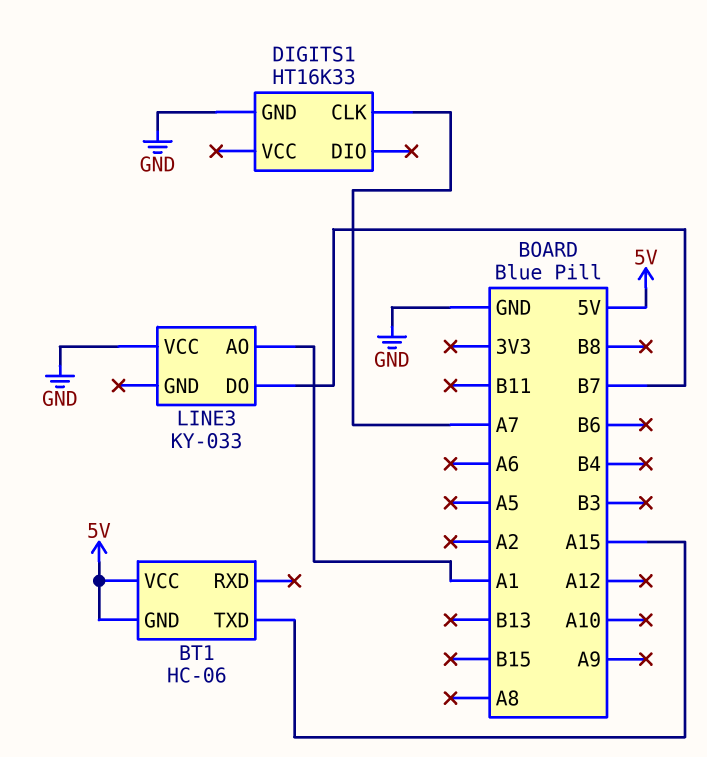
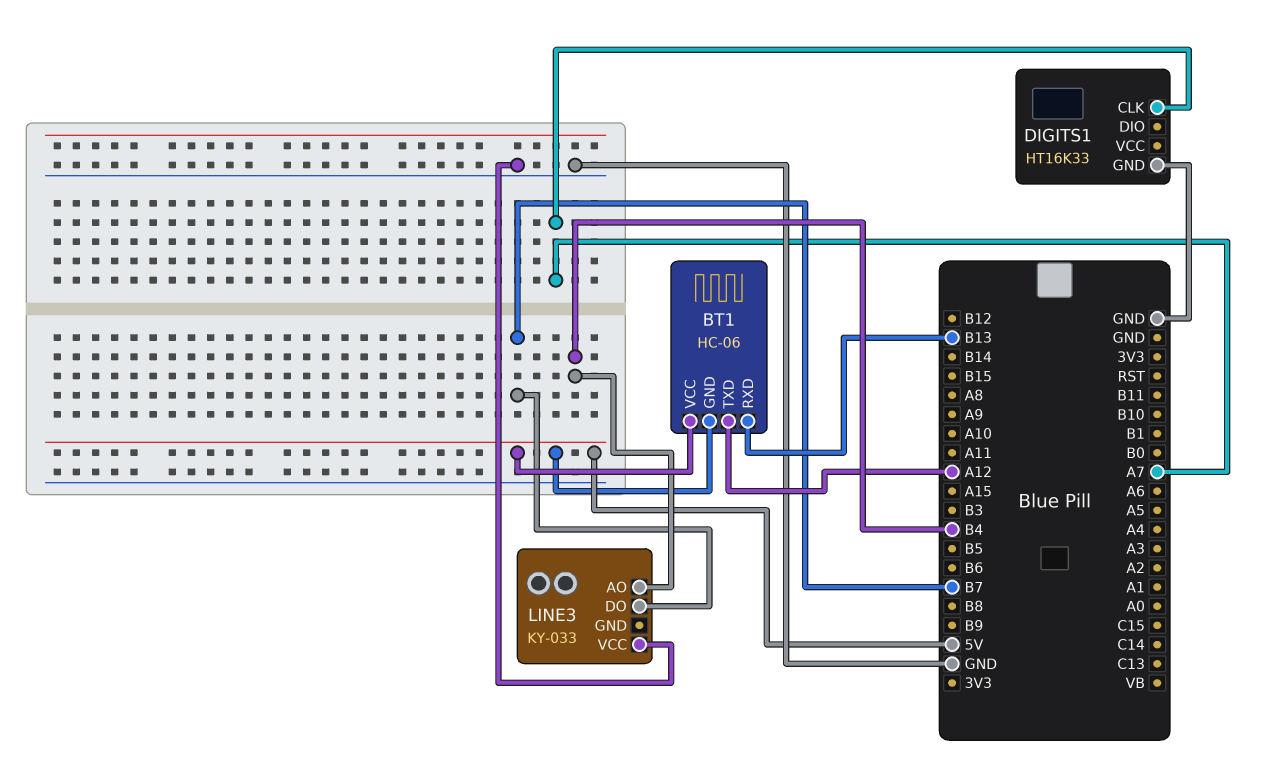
BT1 pin RXD: none -> B13
BT1 pin TXD: A15 -> A12
LINE3 pin AO: A1 -> B4

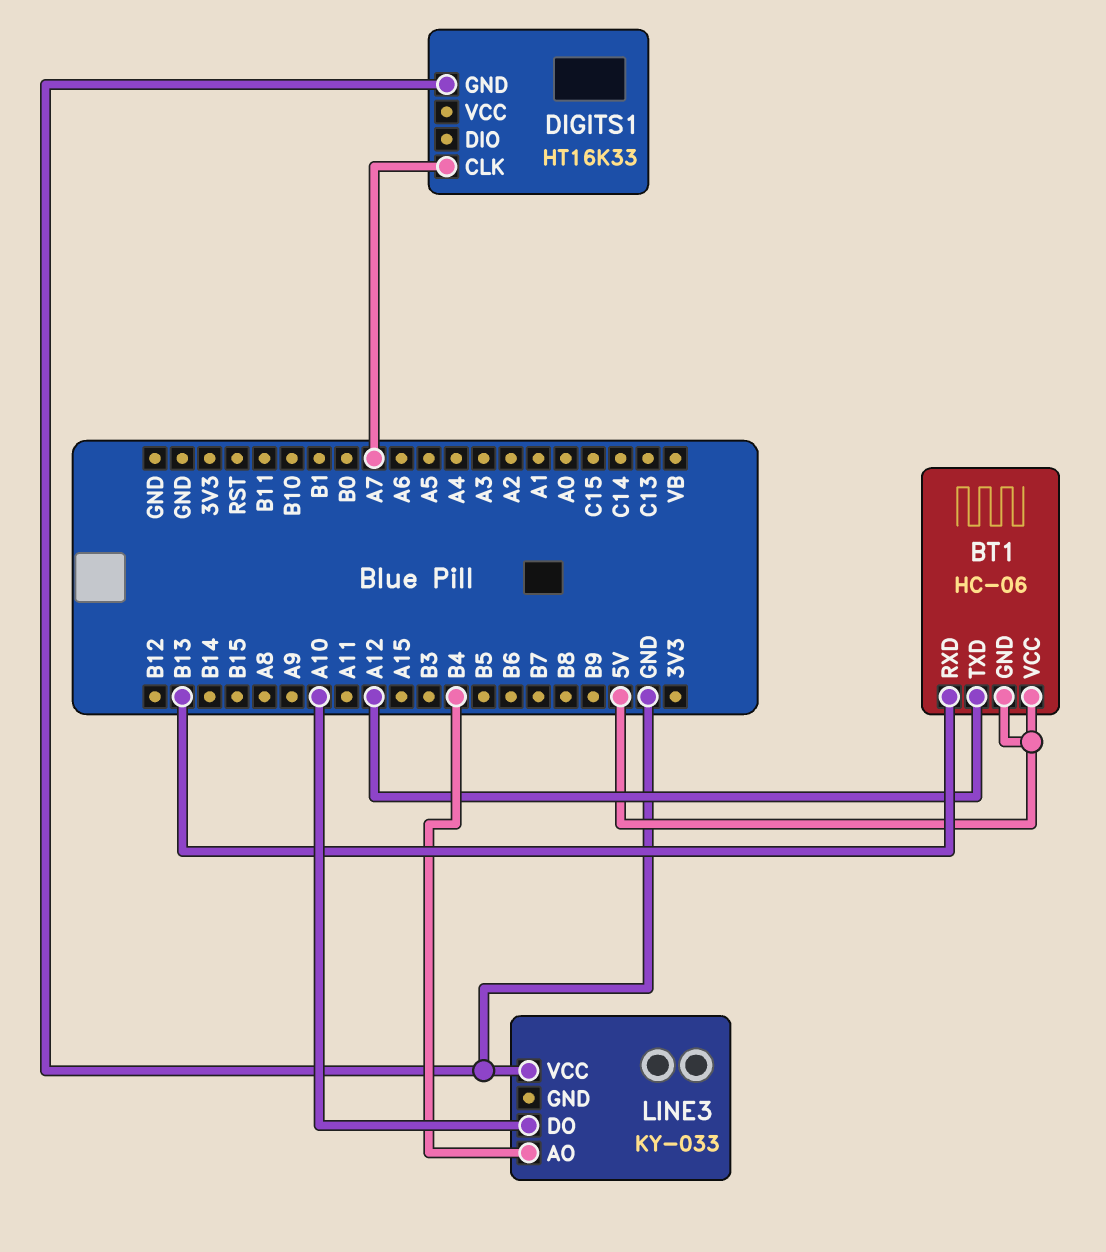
LINE3 pin DO: B7 -> A10

